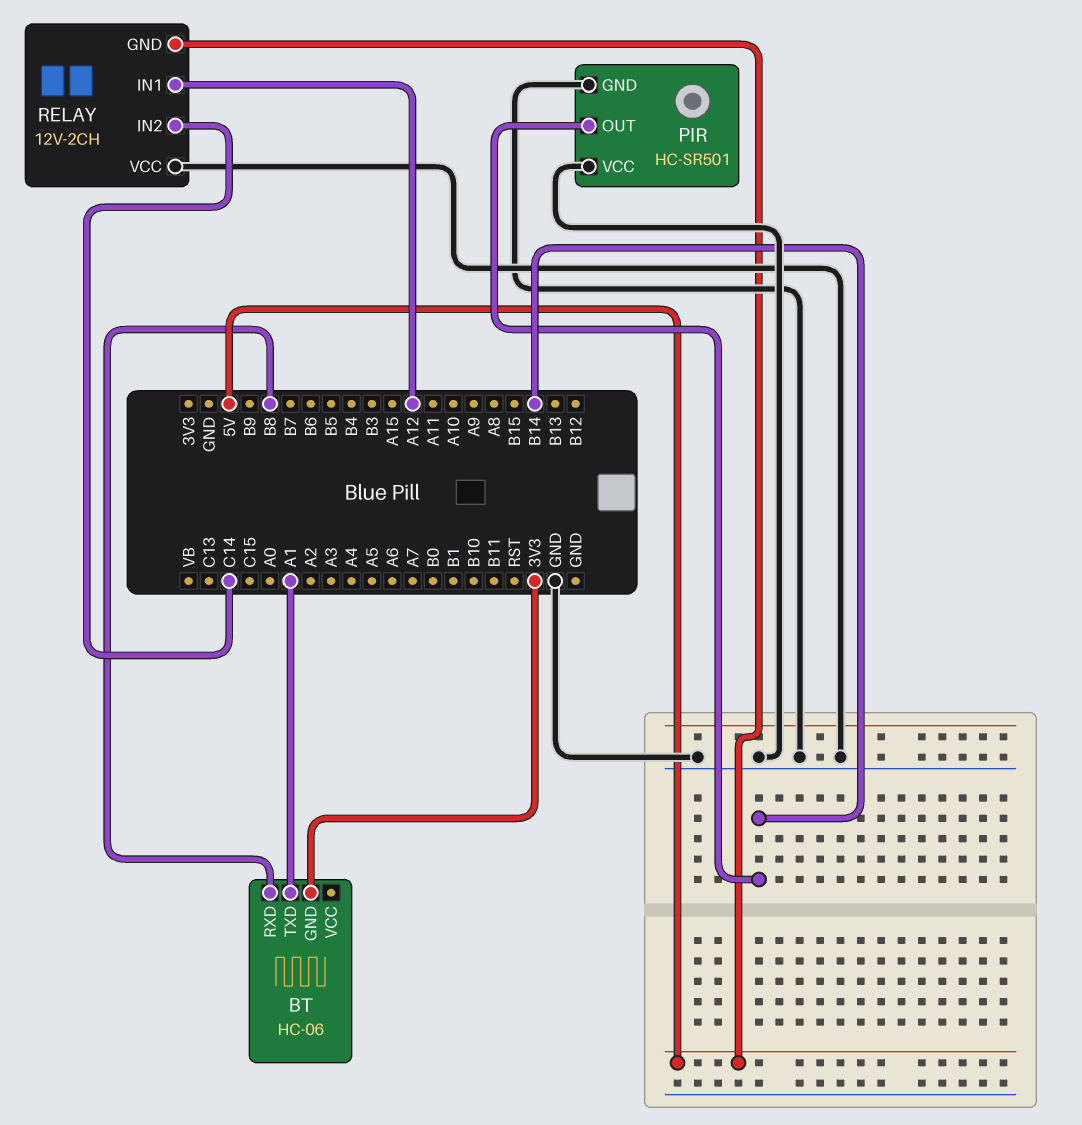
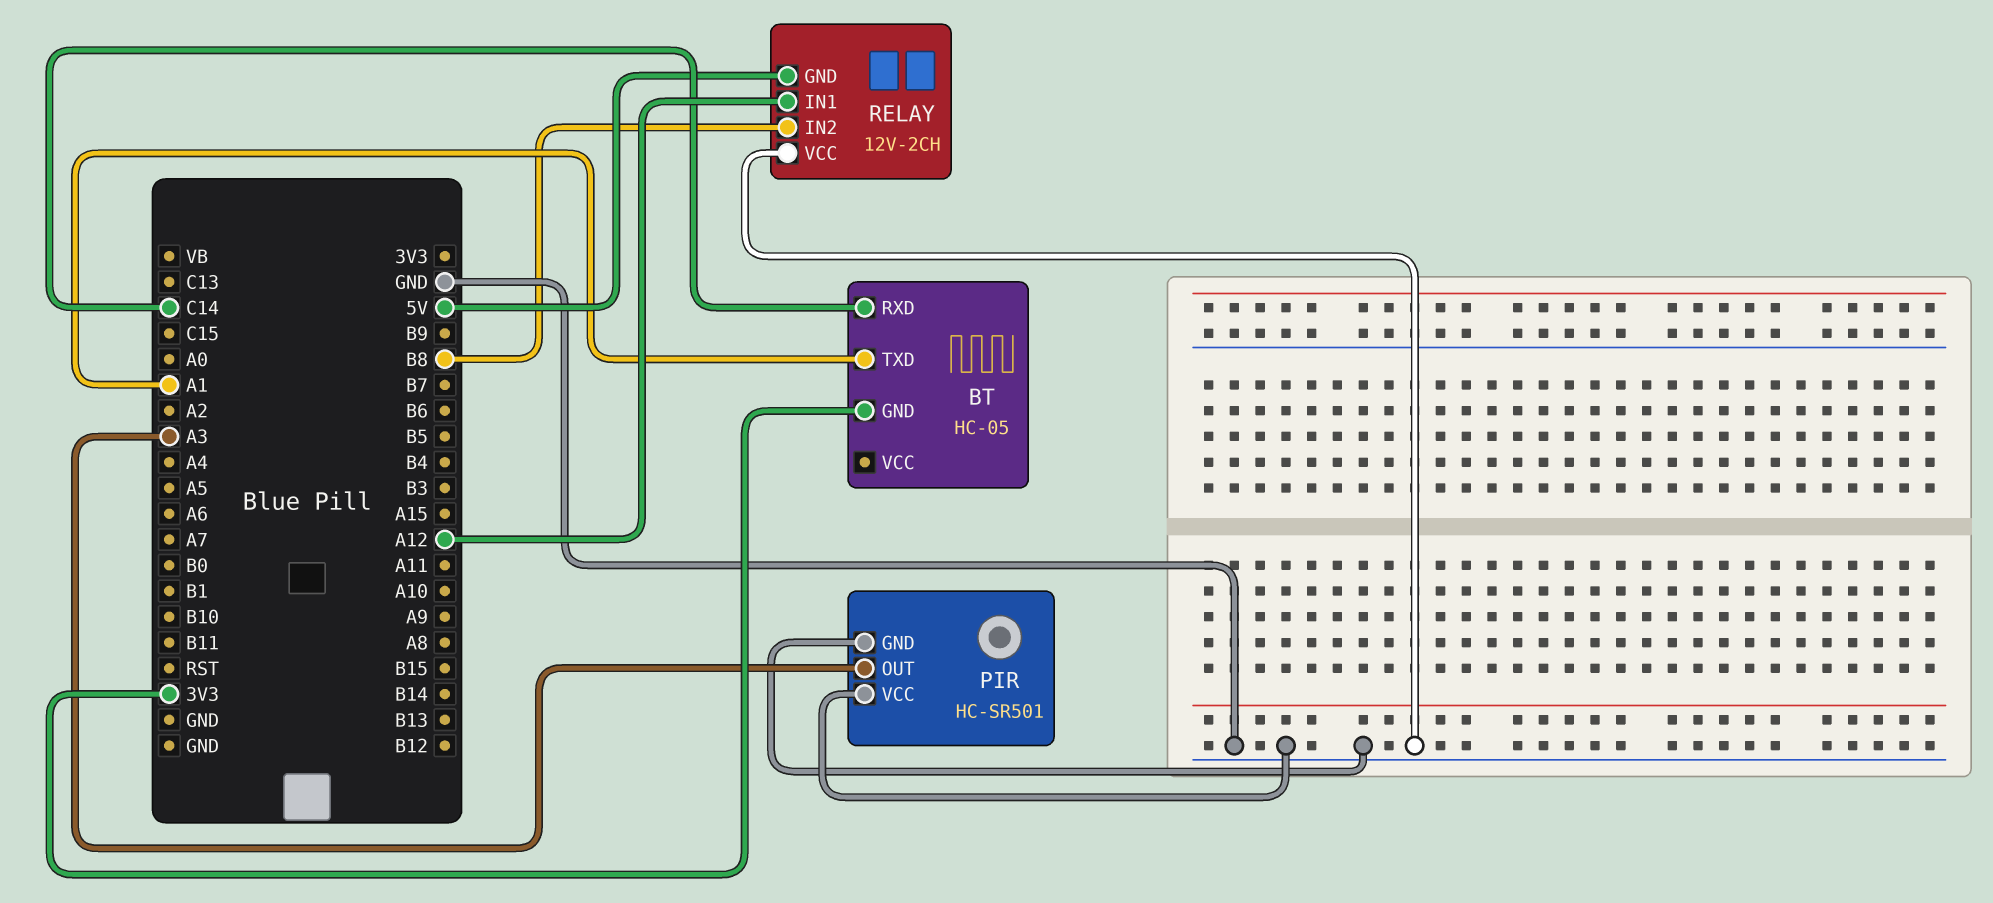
BT: HC-06 -> HC-05
BT pin RXD: B8 -> C14
PIR pin OUT: B14 -> A3
RELAY pin IN2: C14 -> B8

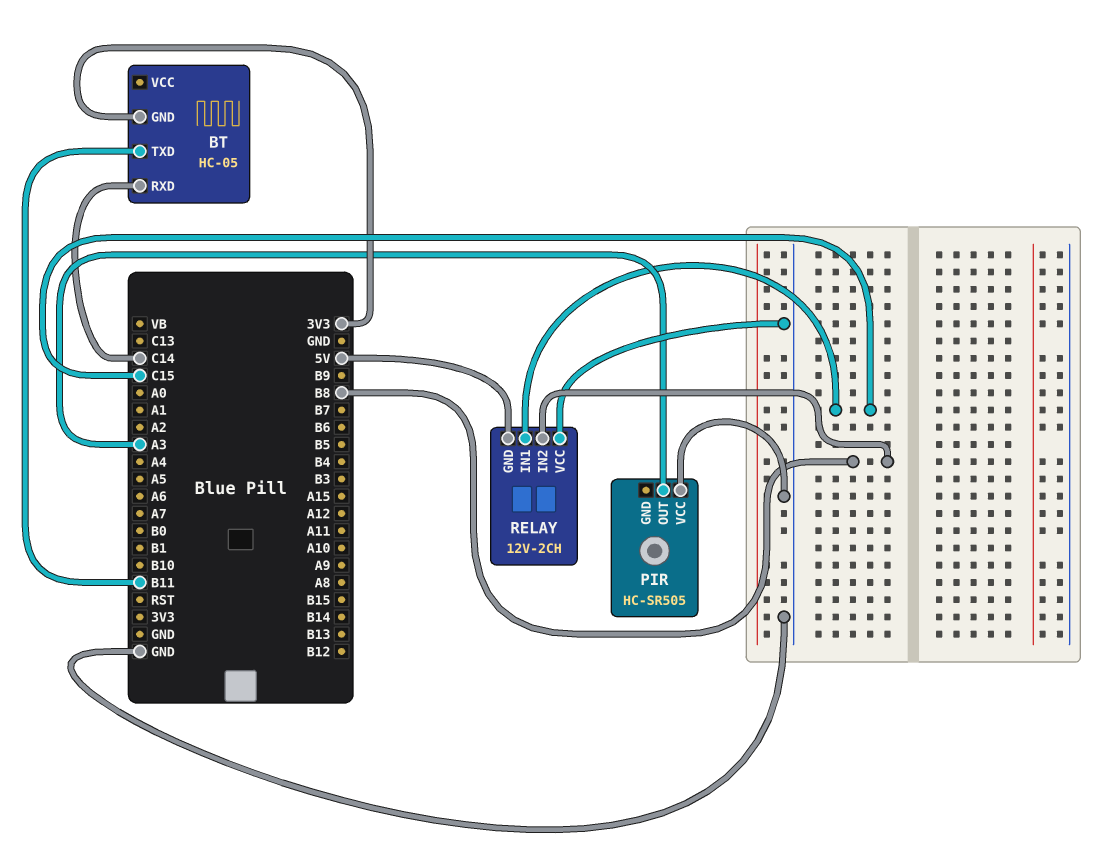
BT pin TXD: A1 -> B11
PIR: HC-SR501 -> HC-SR505
PIR pin GND: GND -> none
RELAY pin IN1: A12 -> C15

